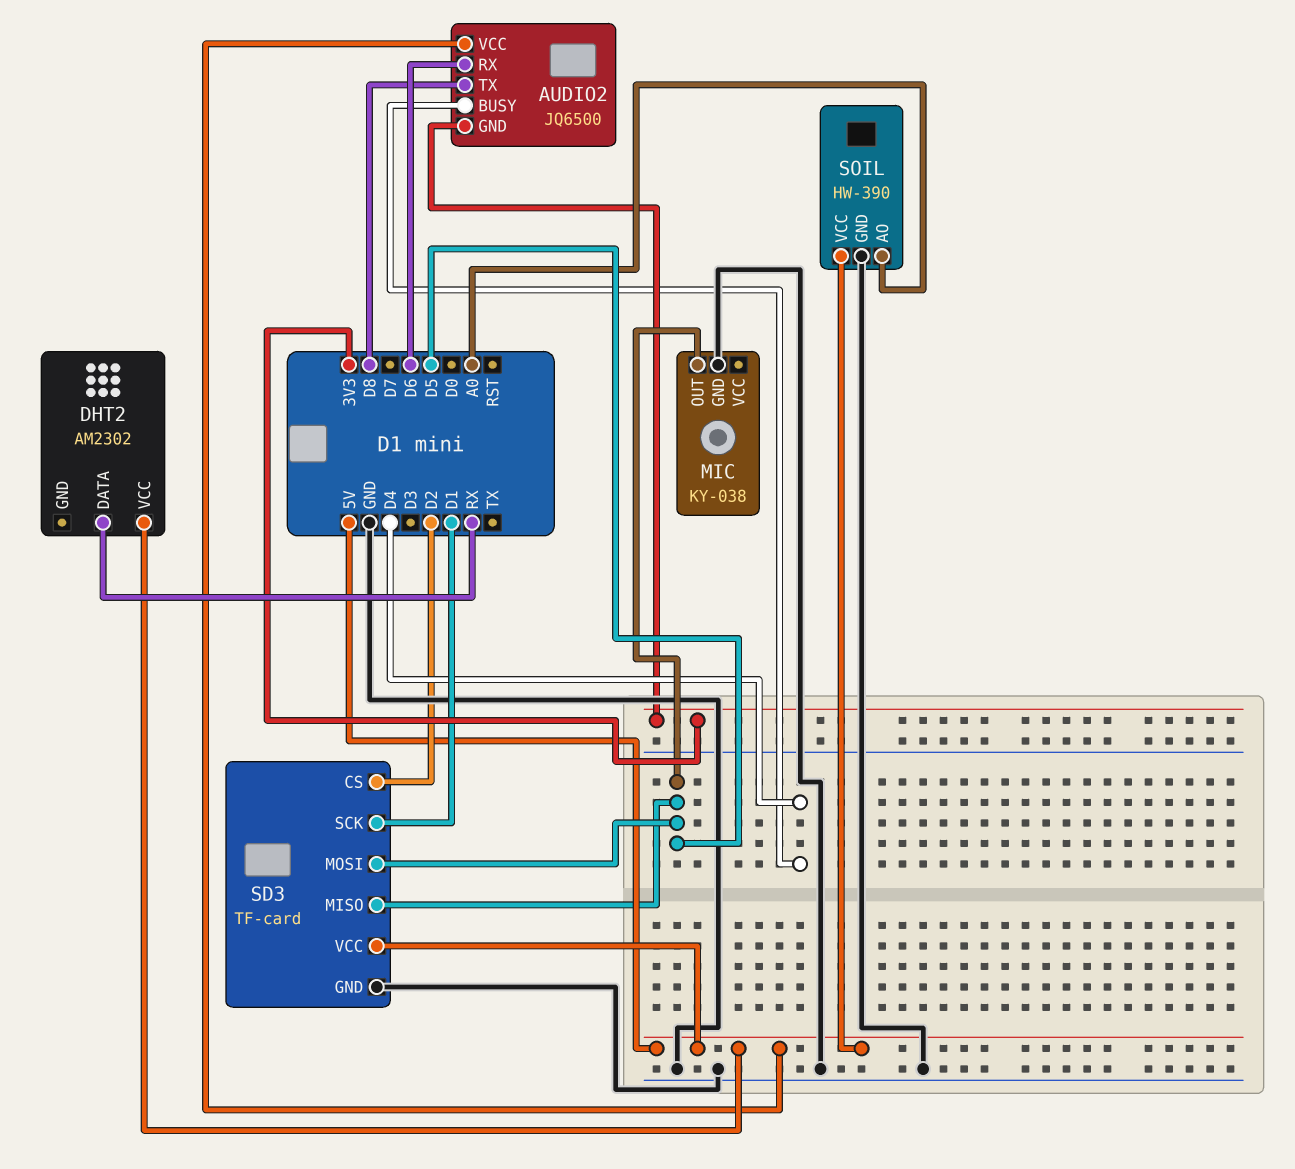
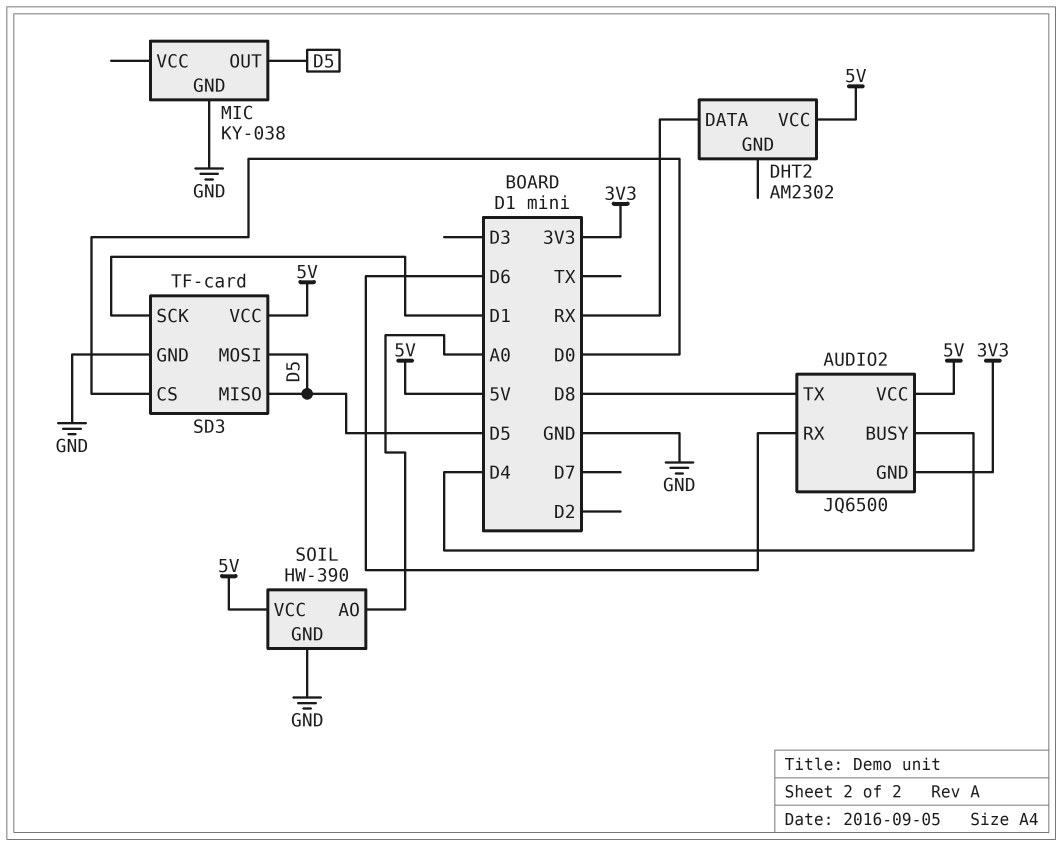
SD3 pin CS: D2 -> D0

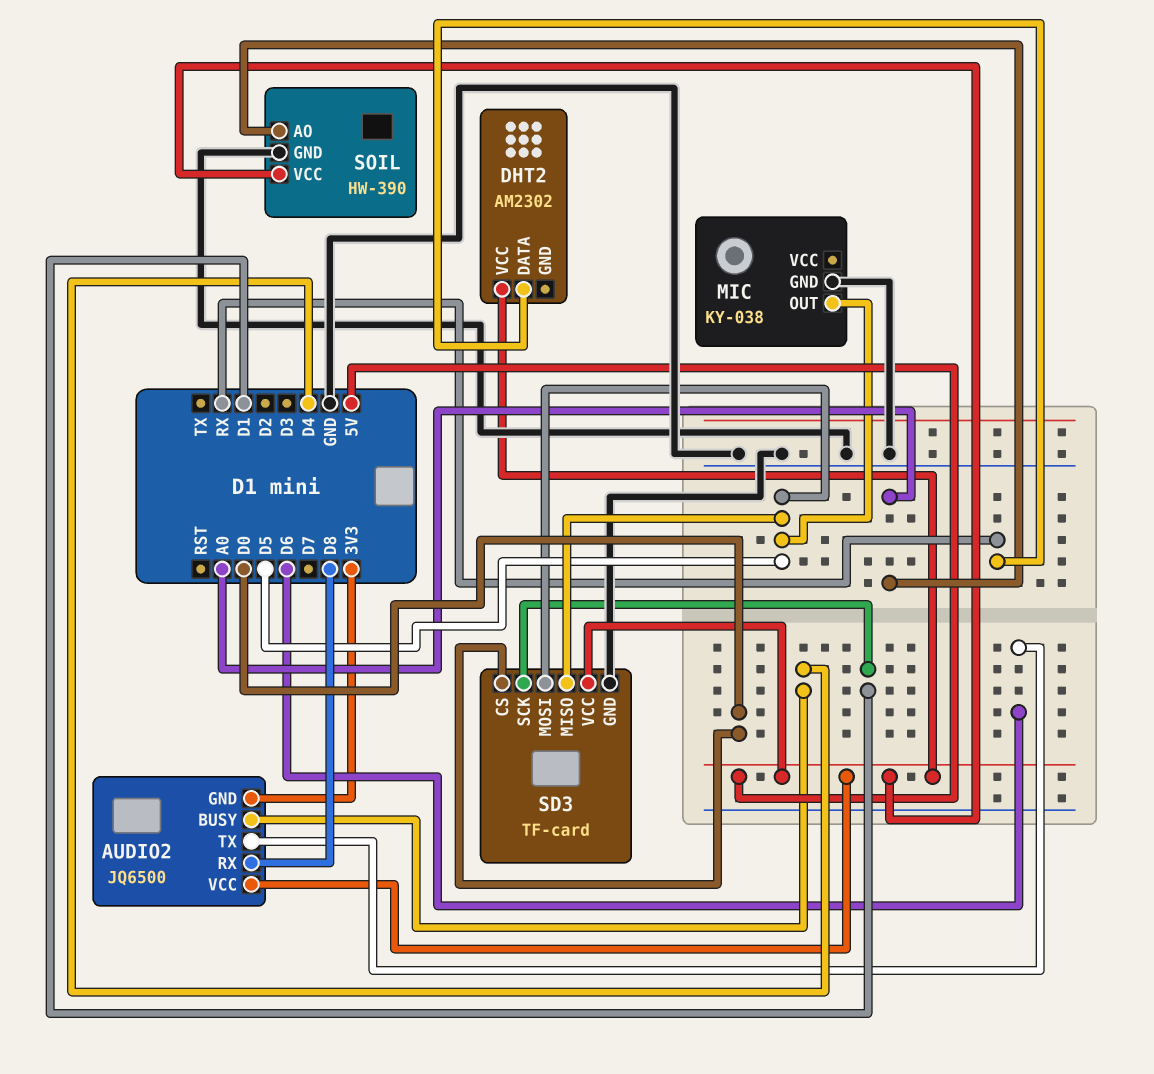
AUDIO2 pin RX: D6 -> D8
AUDIO2 pin TX: D8 -> D6

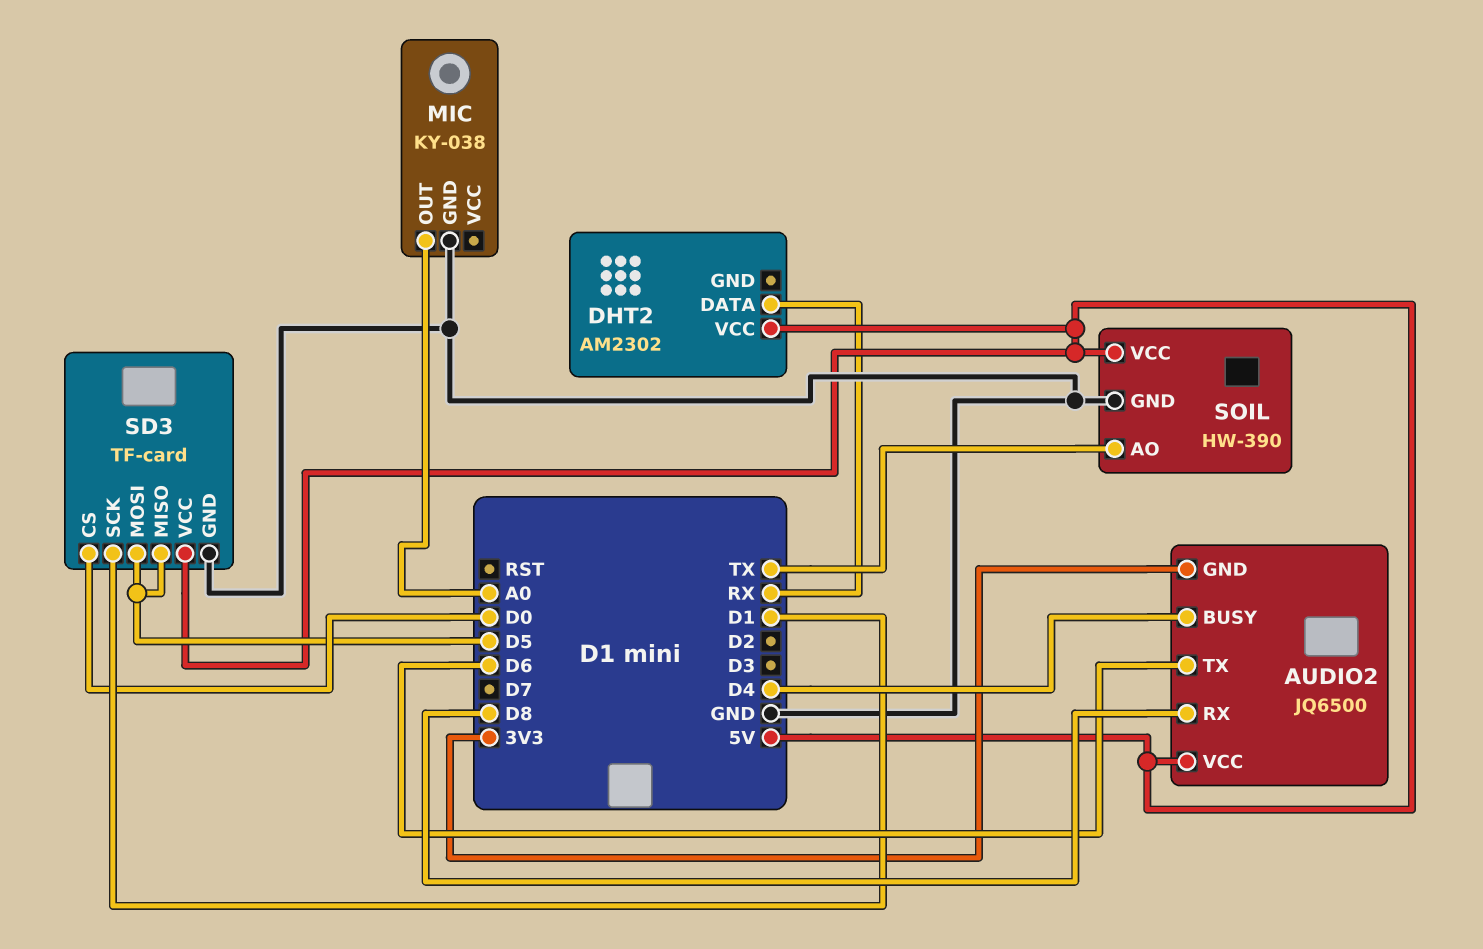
MIC pin OUT: D5 -> A0
SOIL pin AO: A0 -> TX

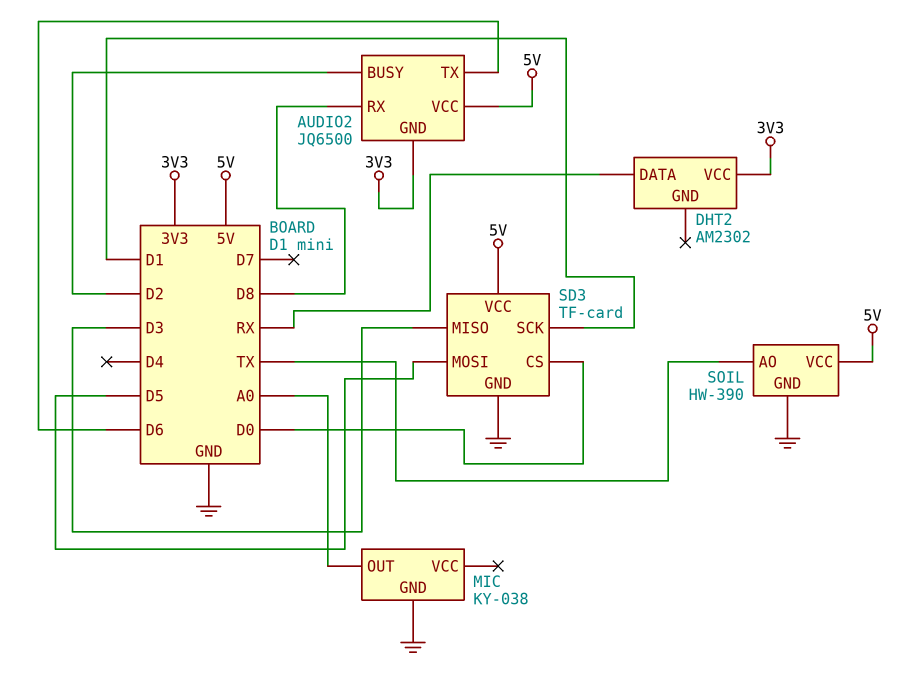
AUDIO2 pin BUSY: D4 -> D2
DHT2 pin VCC: 5V -> 3V3
SD3 pin MISO: D5 -> D3

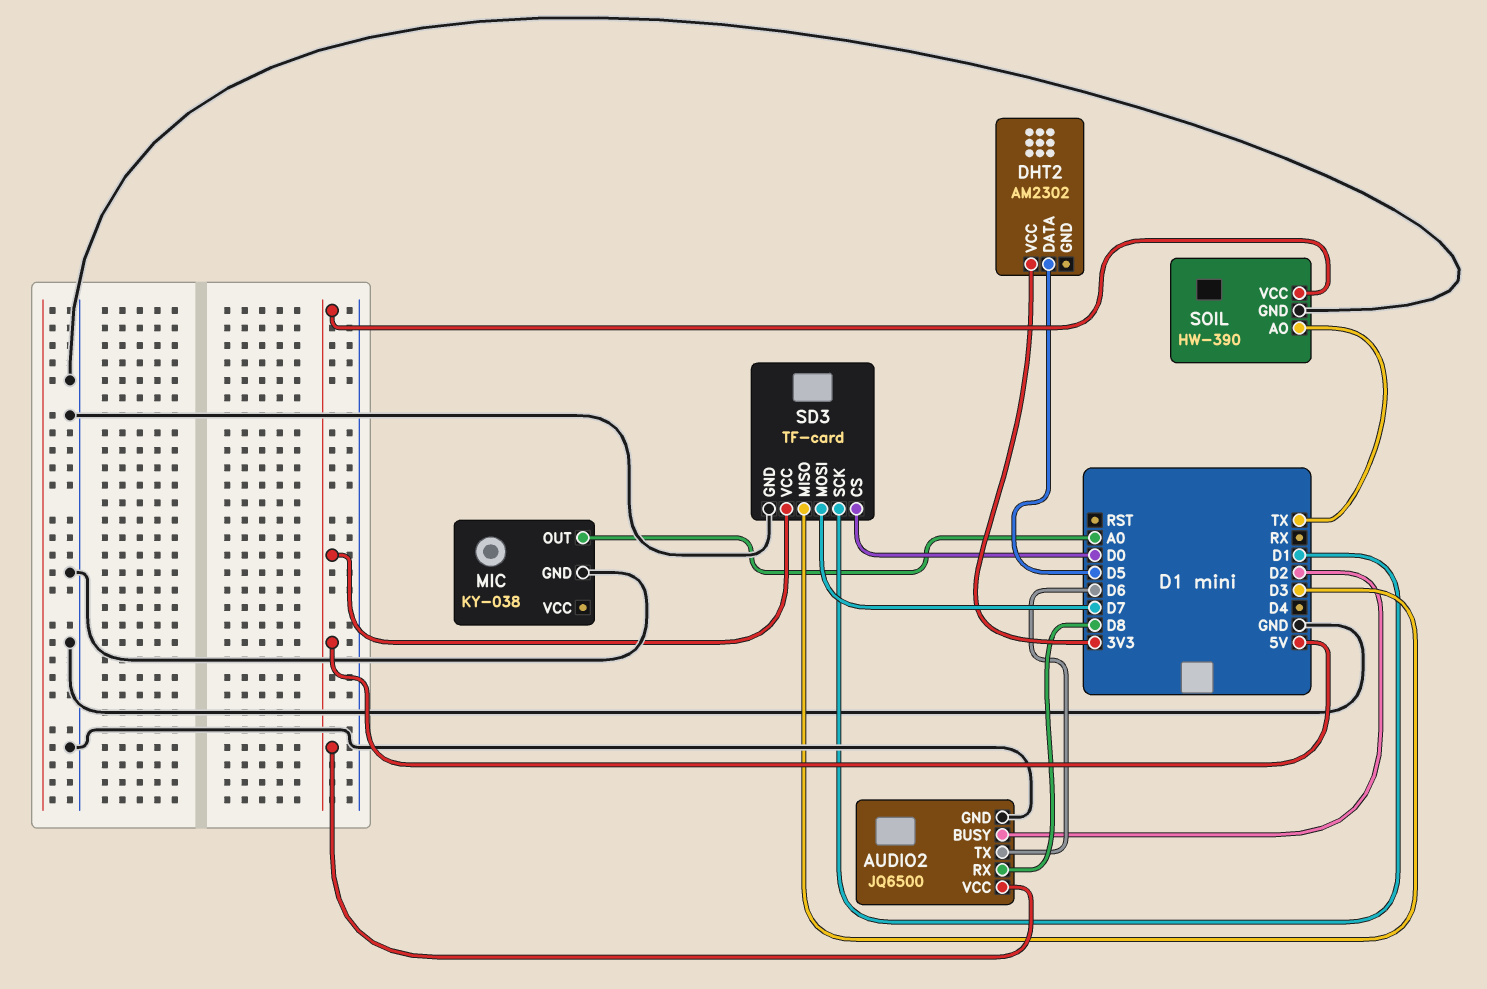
AUDIO2 pin GND: 3V3 -> GND
DHT2 pin DATA: RX -> D5
SD3 pin MOSI: D5 -> D7

